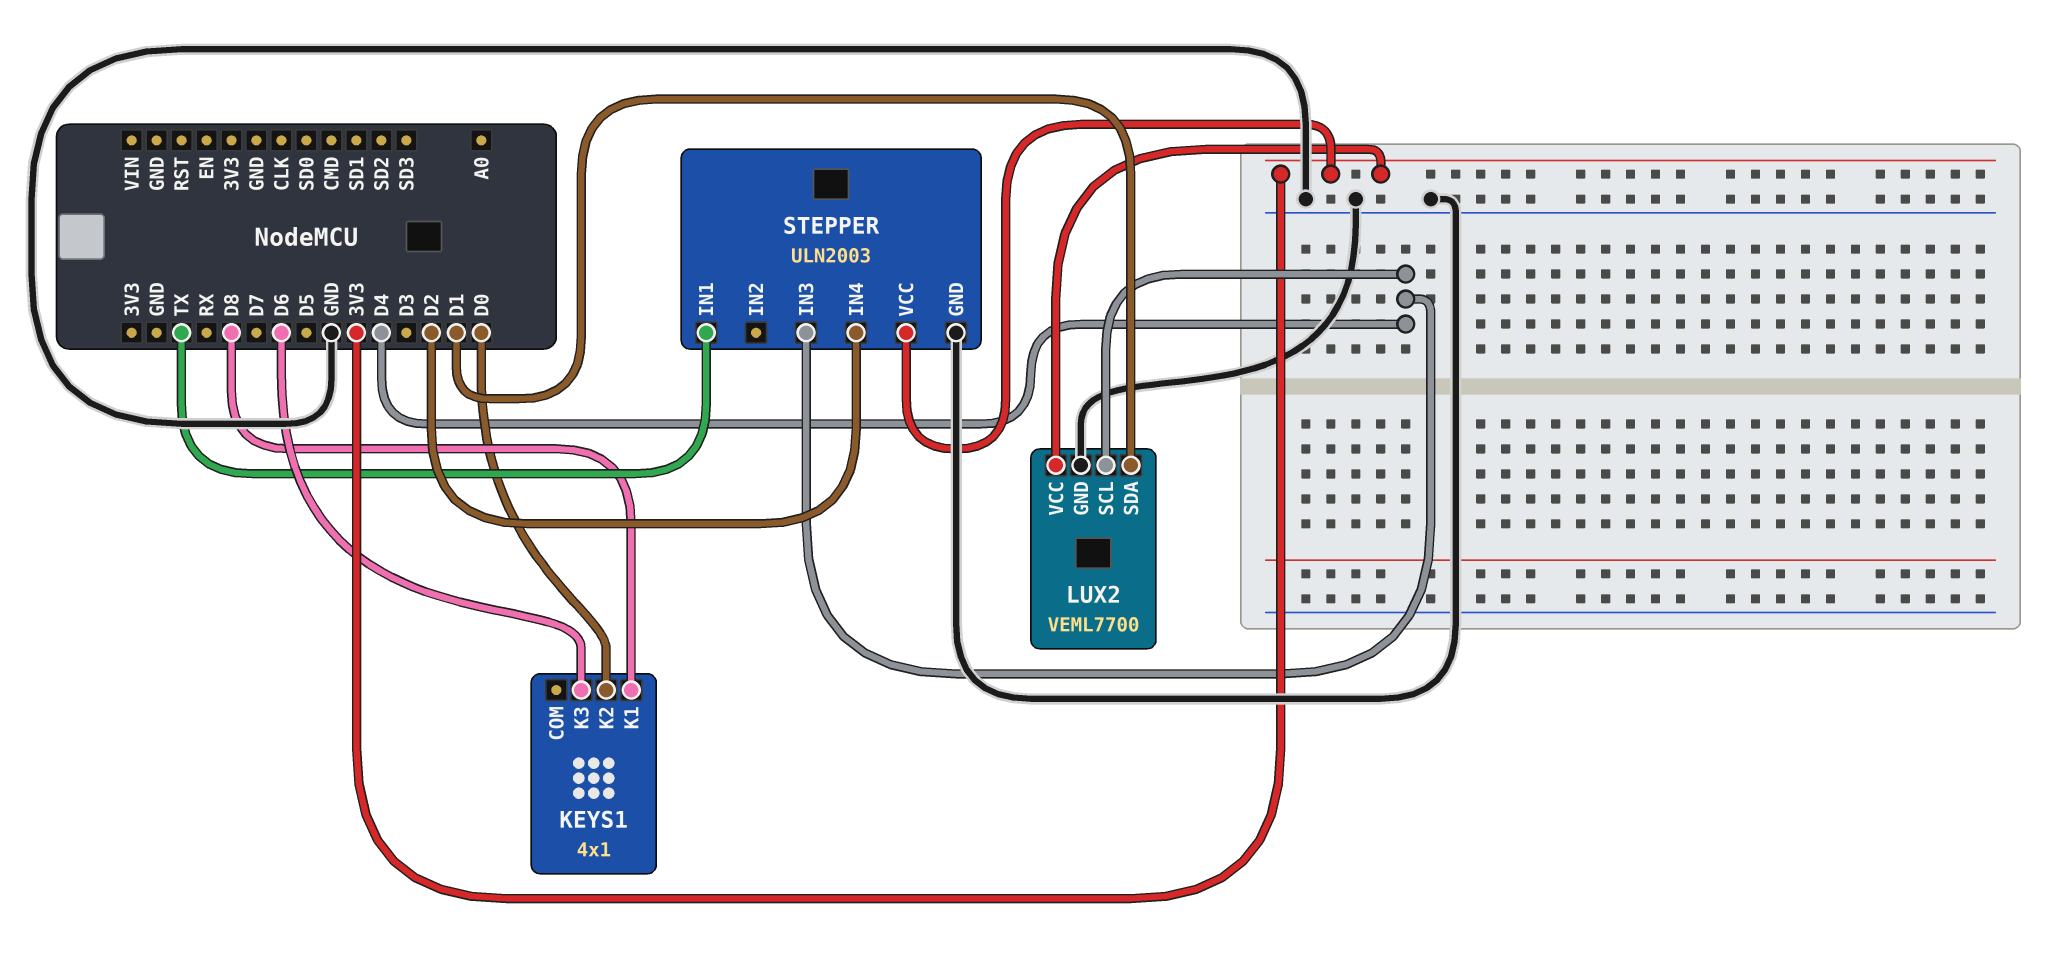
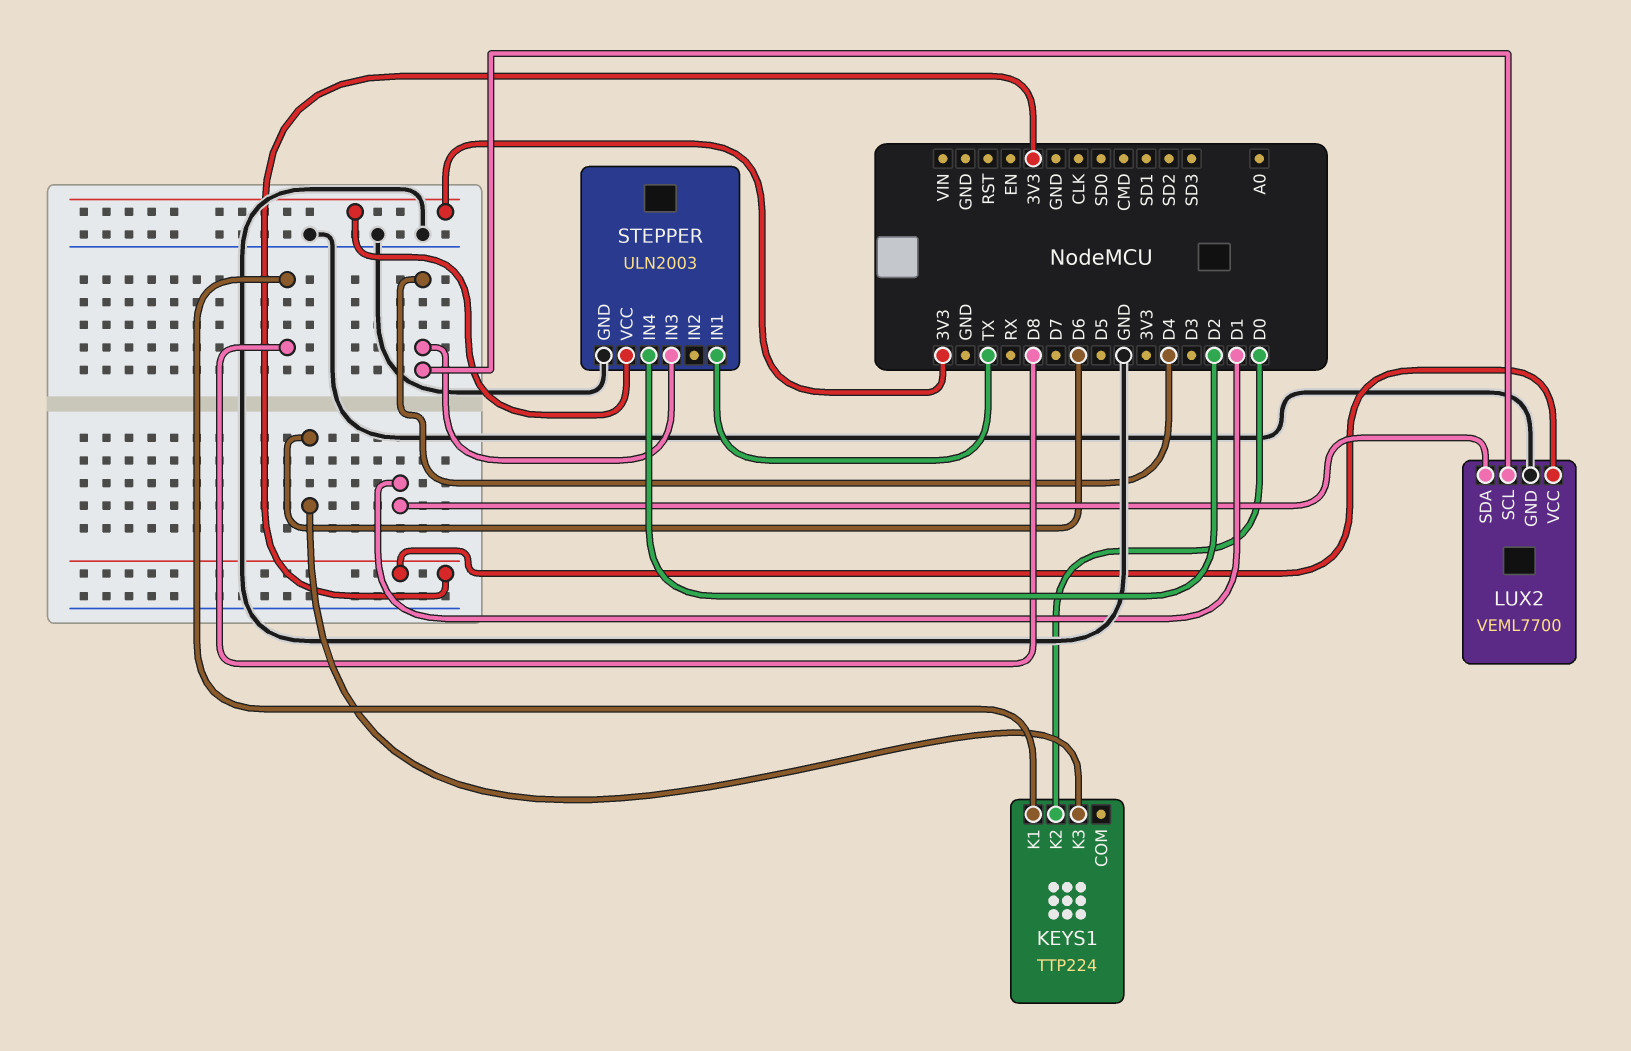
KEYS1: 4x1 -> TTP224

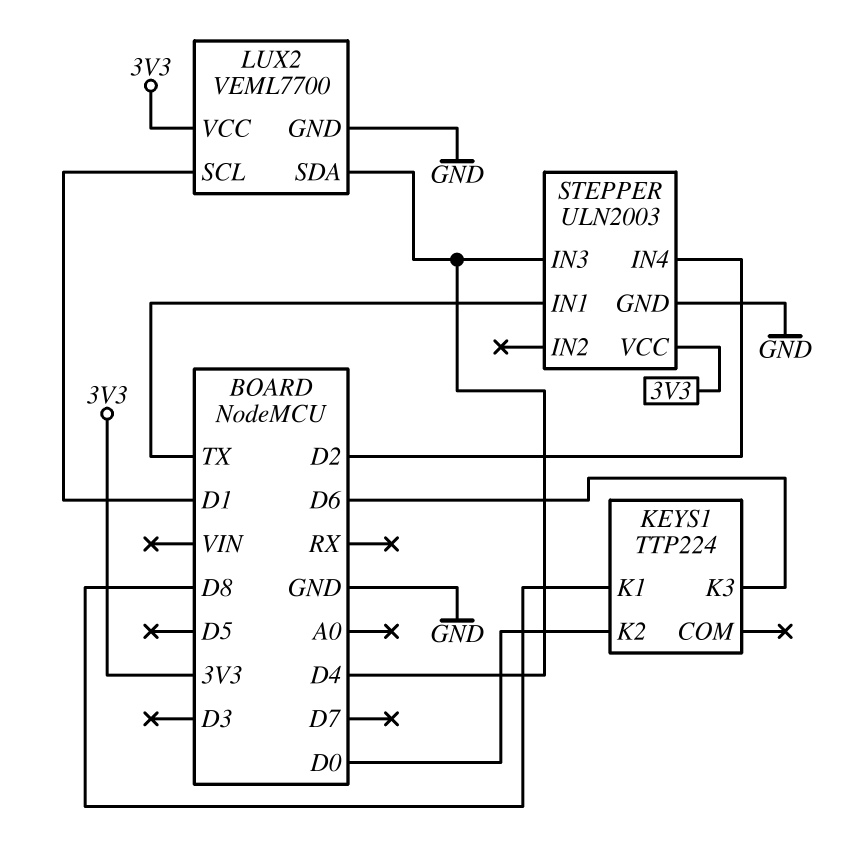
LUX2 pin SCL: D4 -> D1
LUX2 pin SDA: D1 -> D4

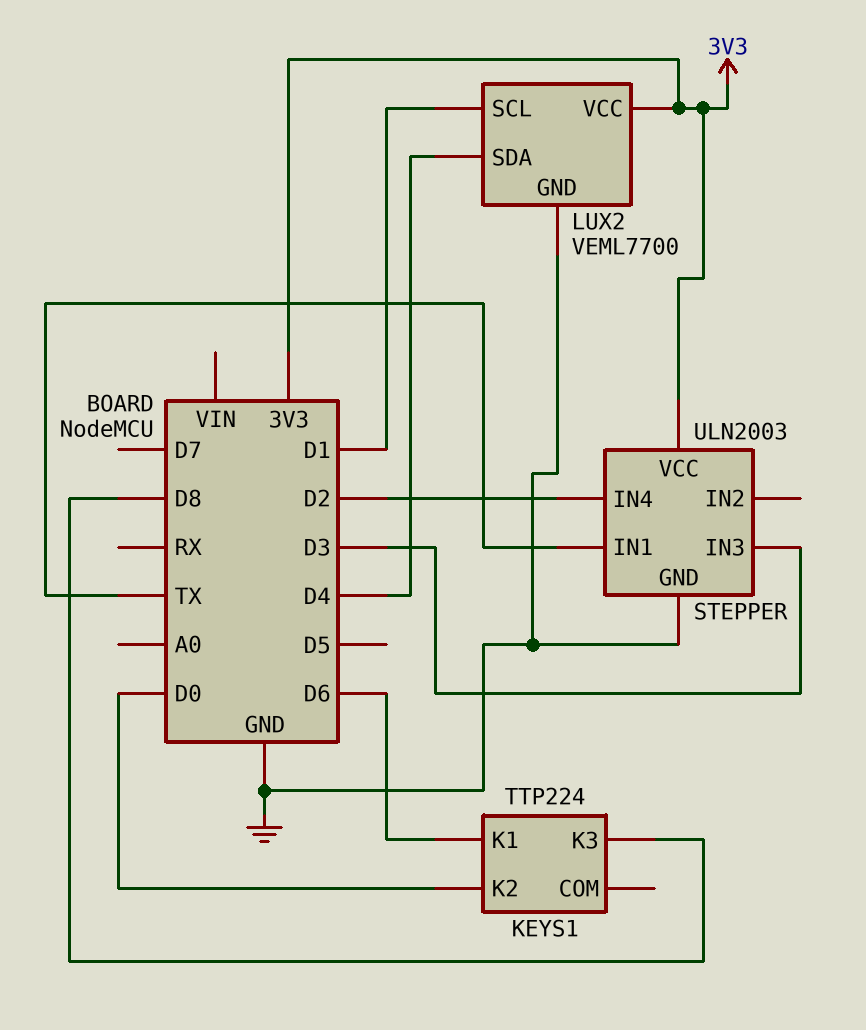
KEYS1 pin K1: D8 -> D6
KEYS1 pin K3: D6 -> D8
STEPPER pin IN3: D4 -> D3

